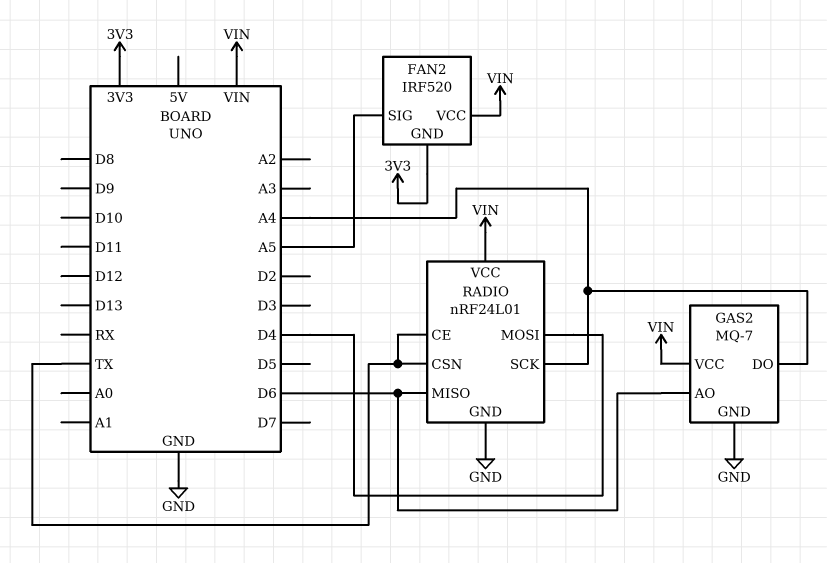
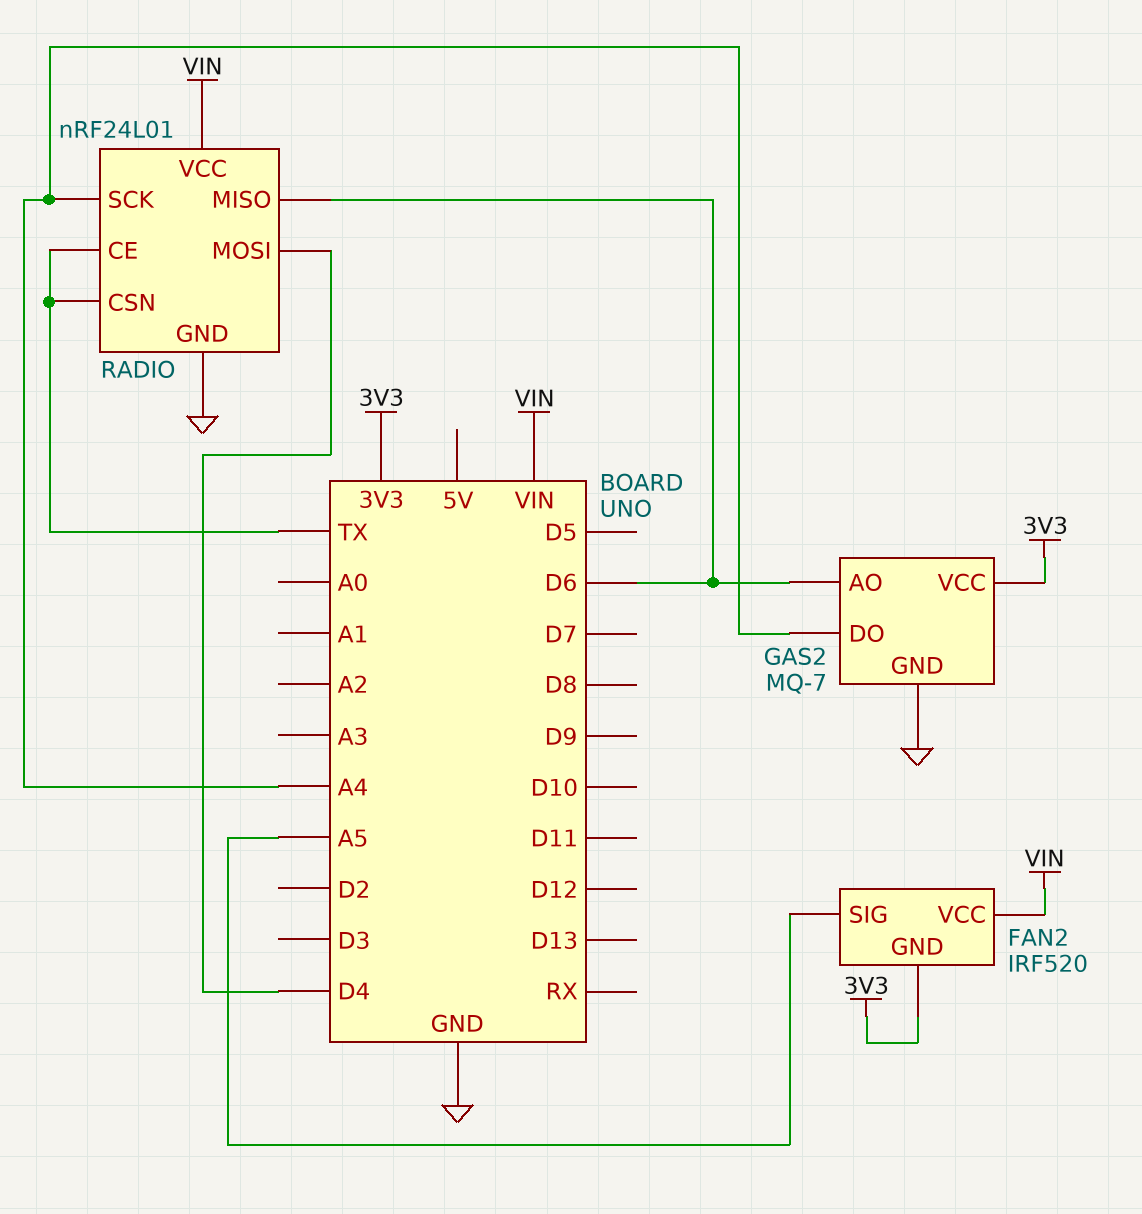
GAS2 pin VCC: VIN -> 3V3

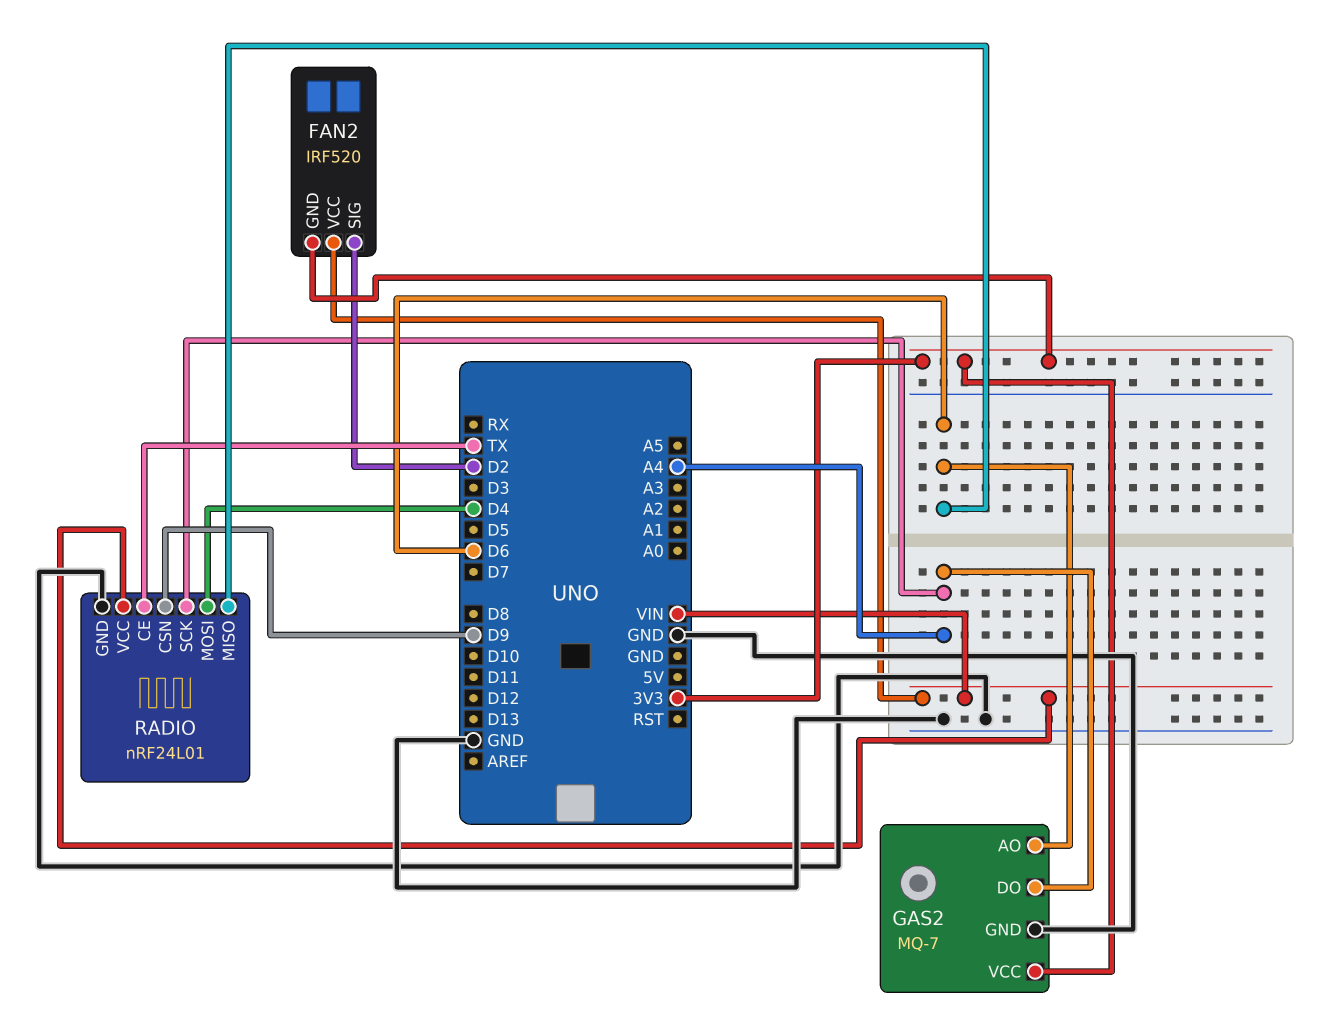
FAN2 pin SIG: A5 -> D2
RADIO pin CSN: TX -> D9

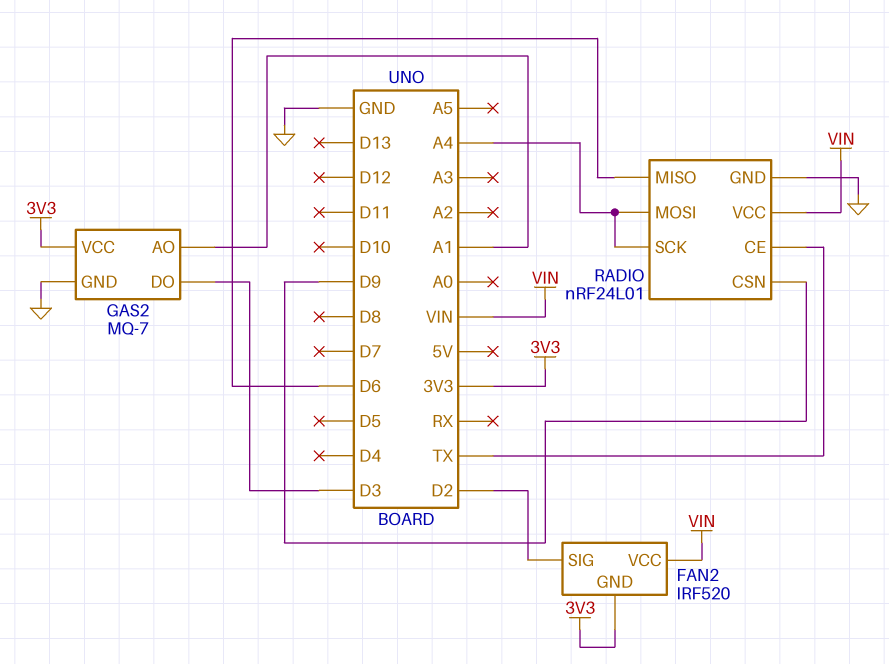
GAS2 pin AO: D6 -> A1
GAS2 pin DO: A4 -> D3
RADIO pin MOSI: D4 -> A4

